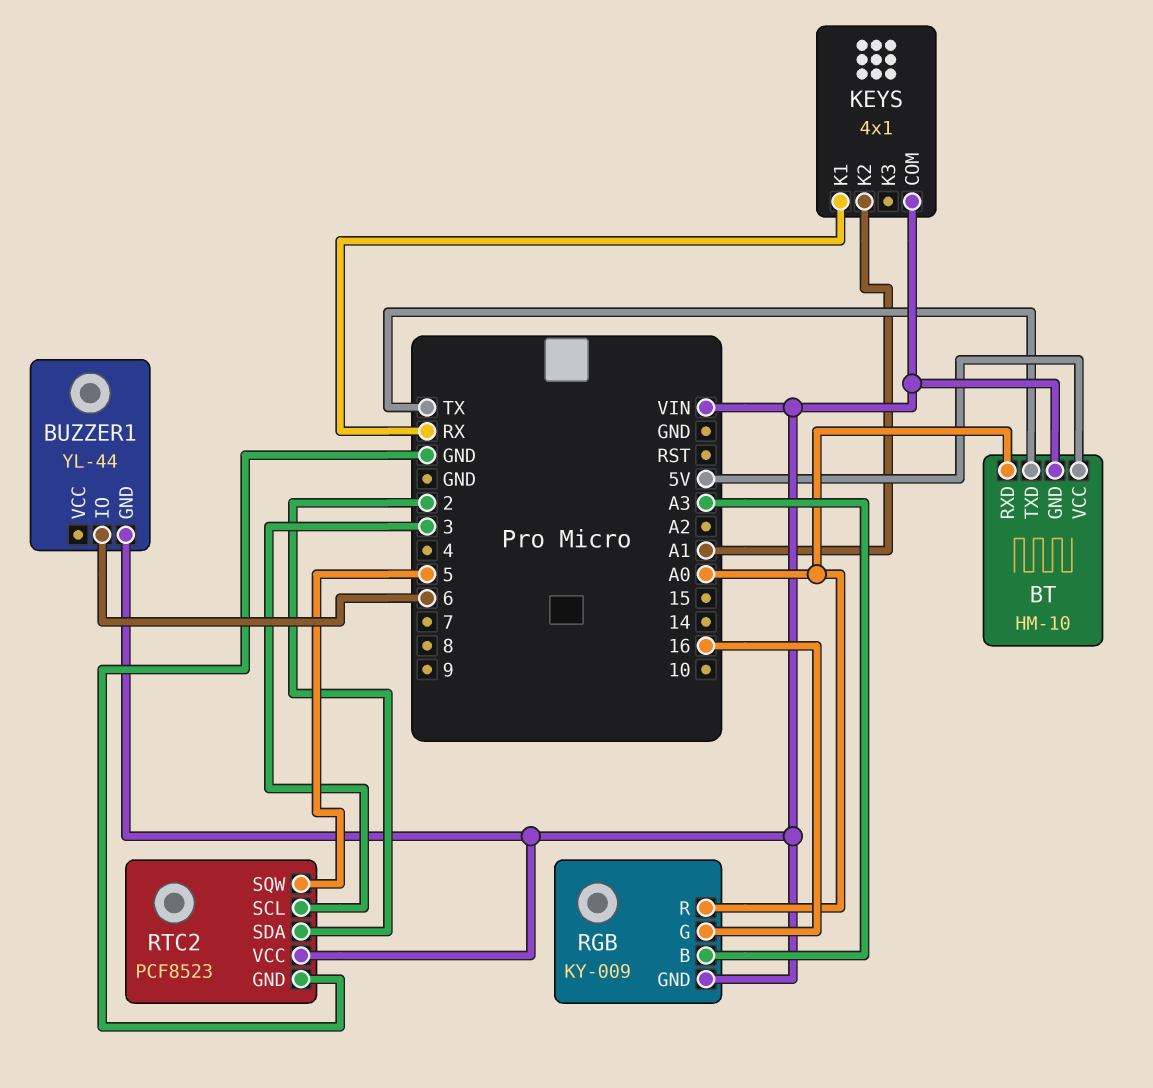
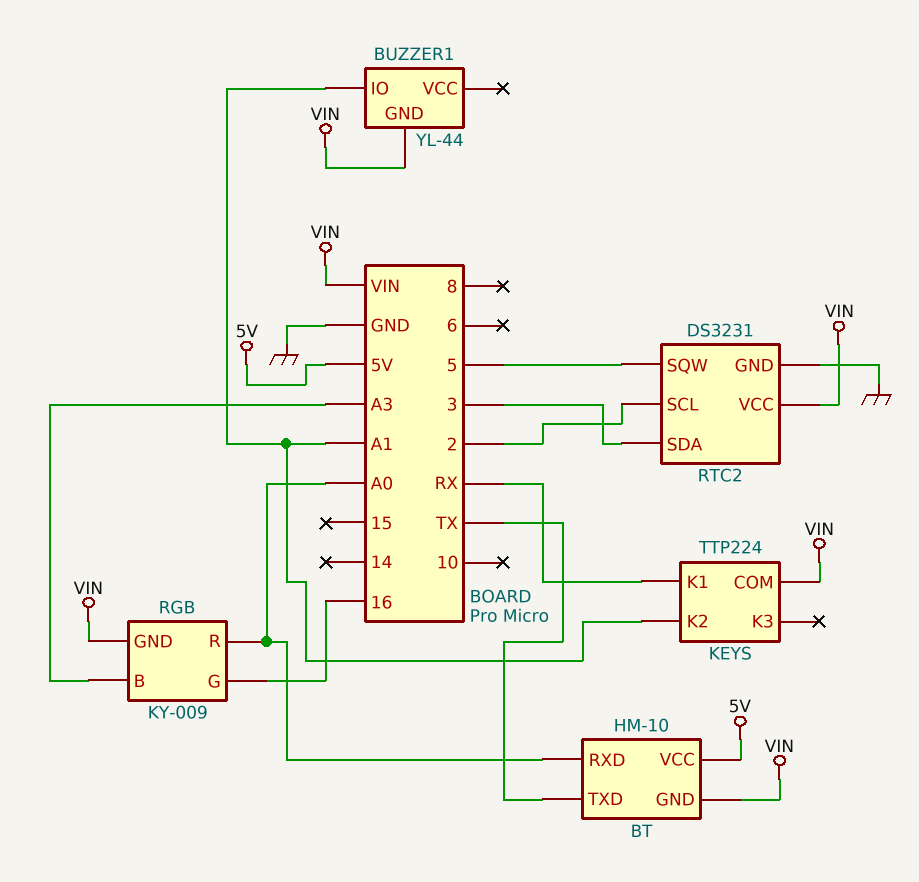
BUZZER1 pin IO: 6 -> A1
KEYS: 4x1 -> TTP224
RTC2: PCF8523 -> DS3231
RTC2 pin SCL: 3 -> 2
RTC2 pin SDA: 2 -> 3

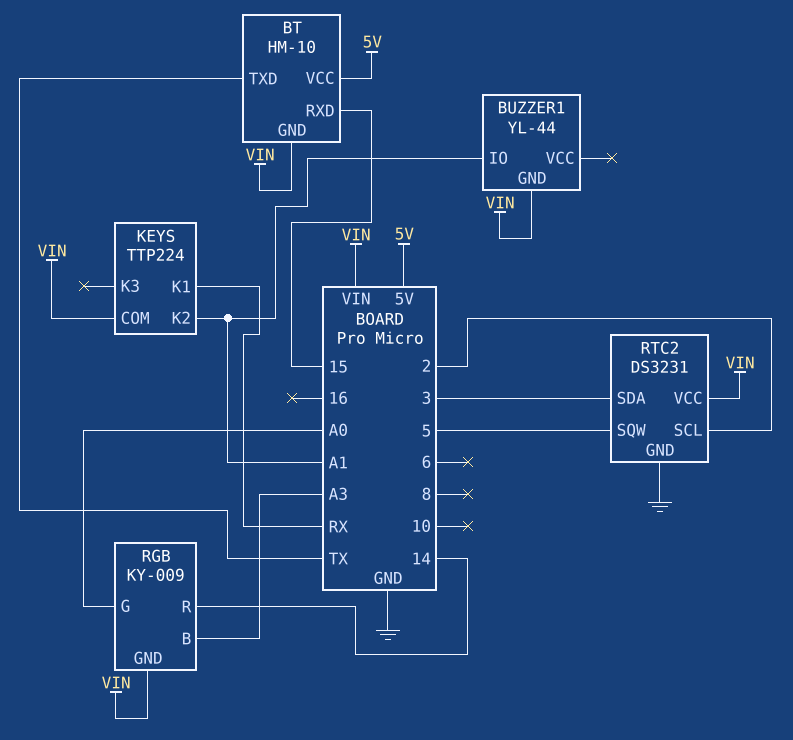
BT pin RXD: A0 -> 15
RGB pin G: 16 -> A0
RGB pin R: A0 -> 14

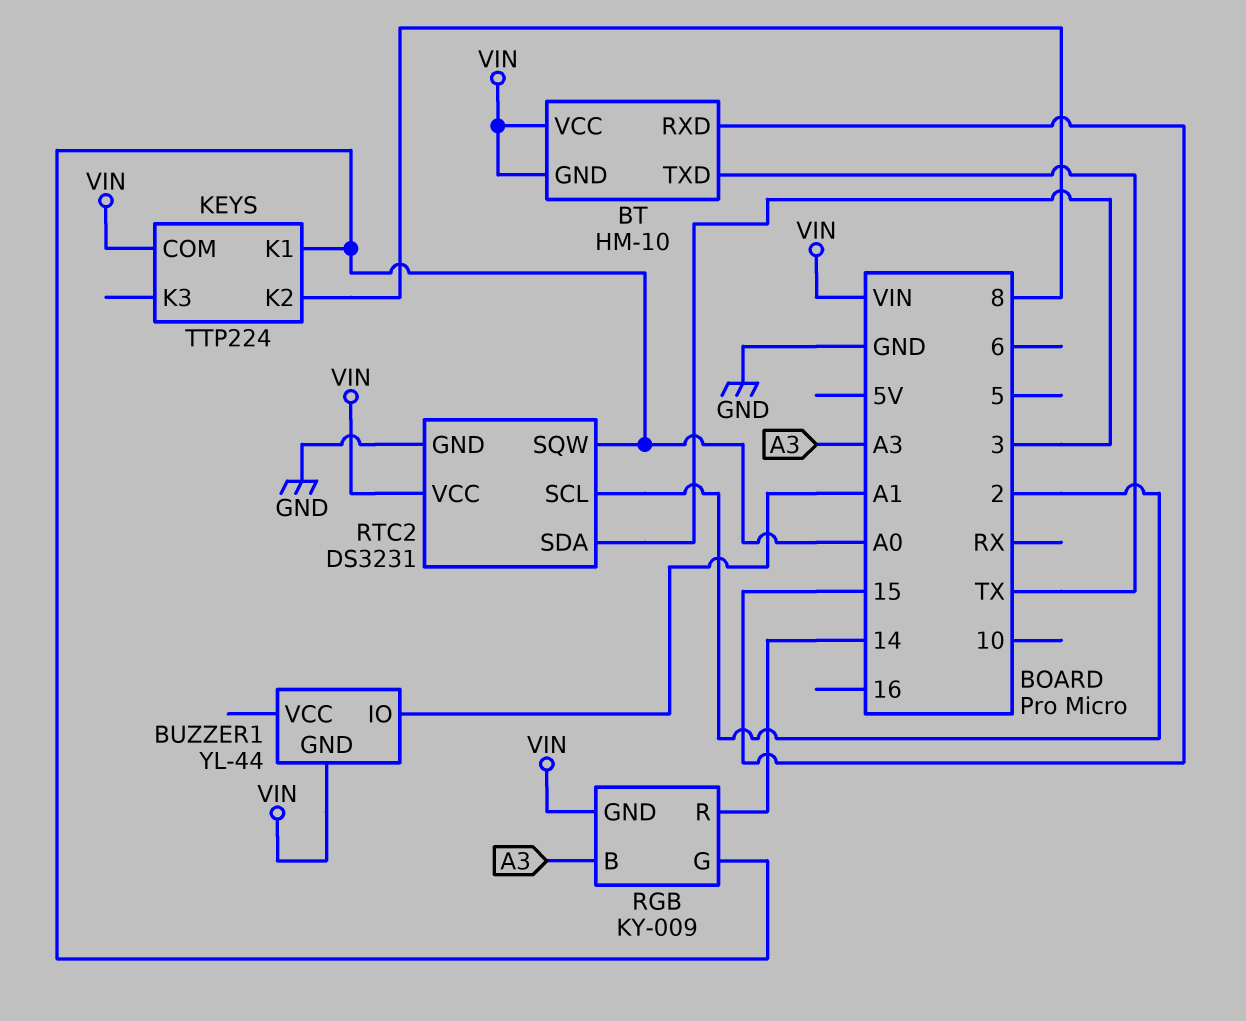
BT pin VCC: 5V -> VIN
KEYS pin K1: RX -> A0
KEYS pin K2: A1 -> 8
RTC2 pin SQW: 5 -> A0

